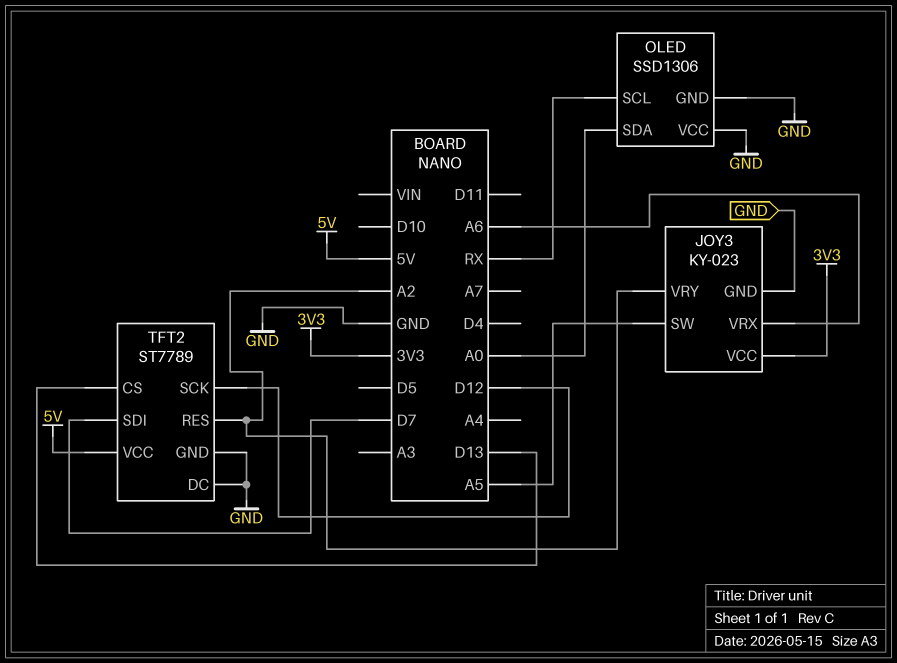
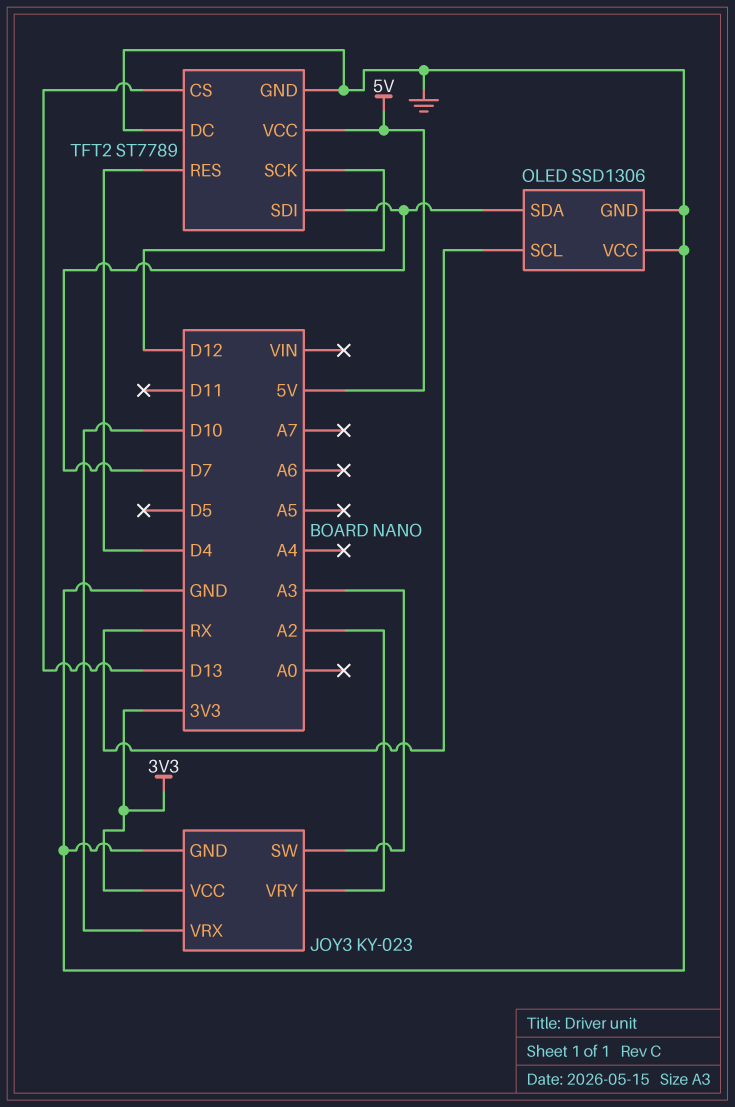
JOY3 pin SW: A5 -> A3
JOY3 pin VRX: A6 -> D10
OLED pin SDA: A0 -> D7
TFT2 pin RES: A2 -> D4

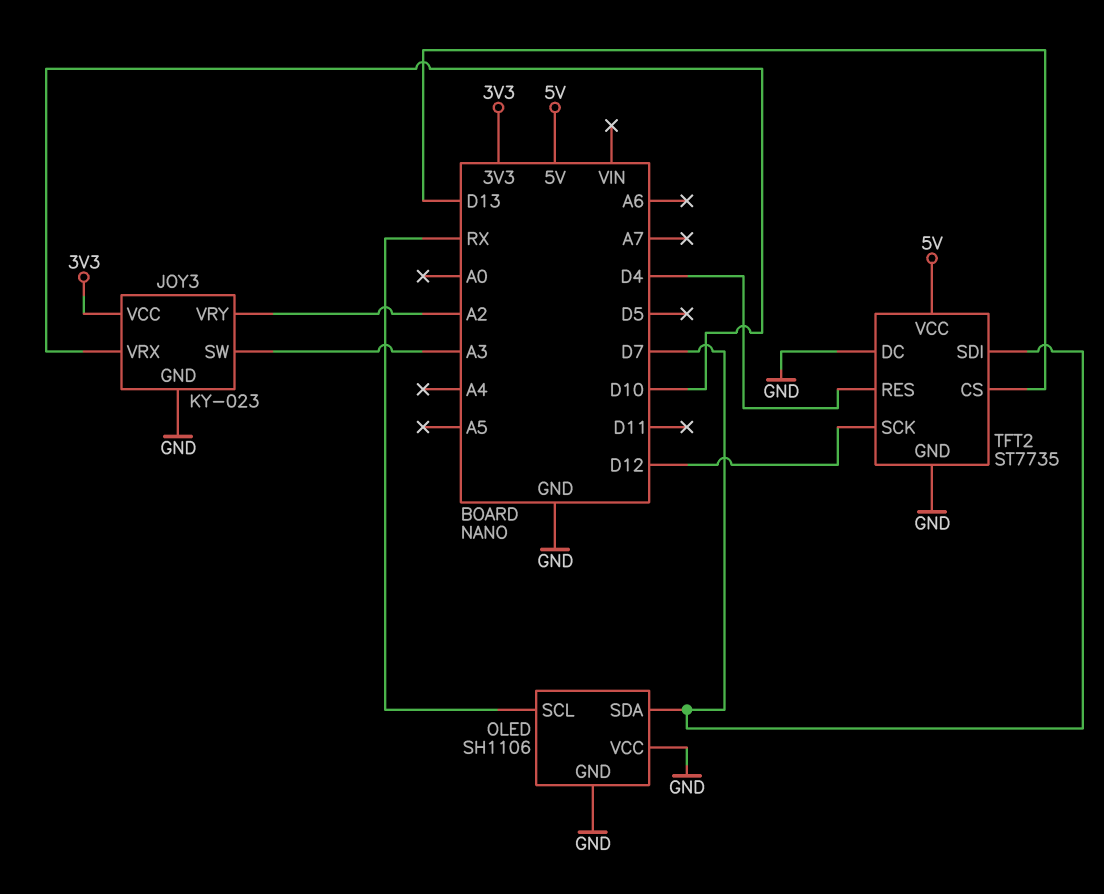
OLED: SSD1306 -> SH1106
TFT2: ST7789 -> ST7735

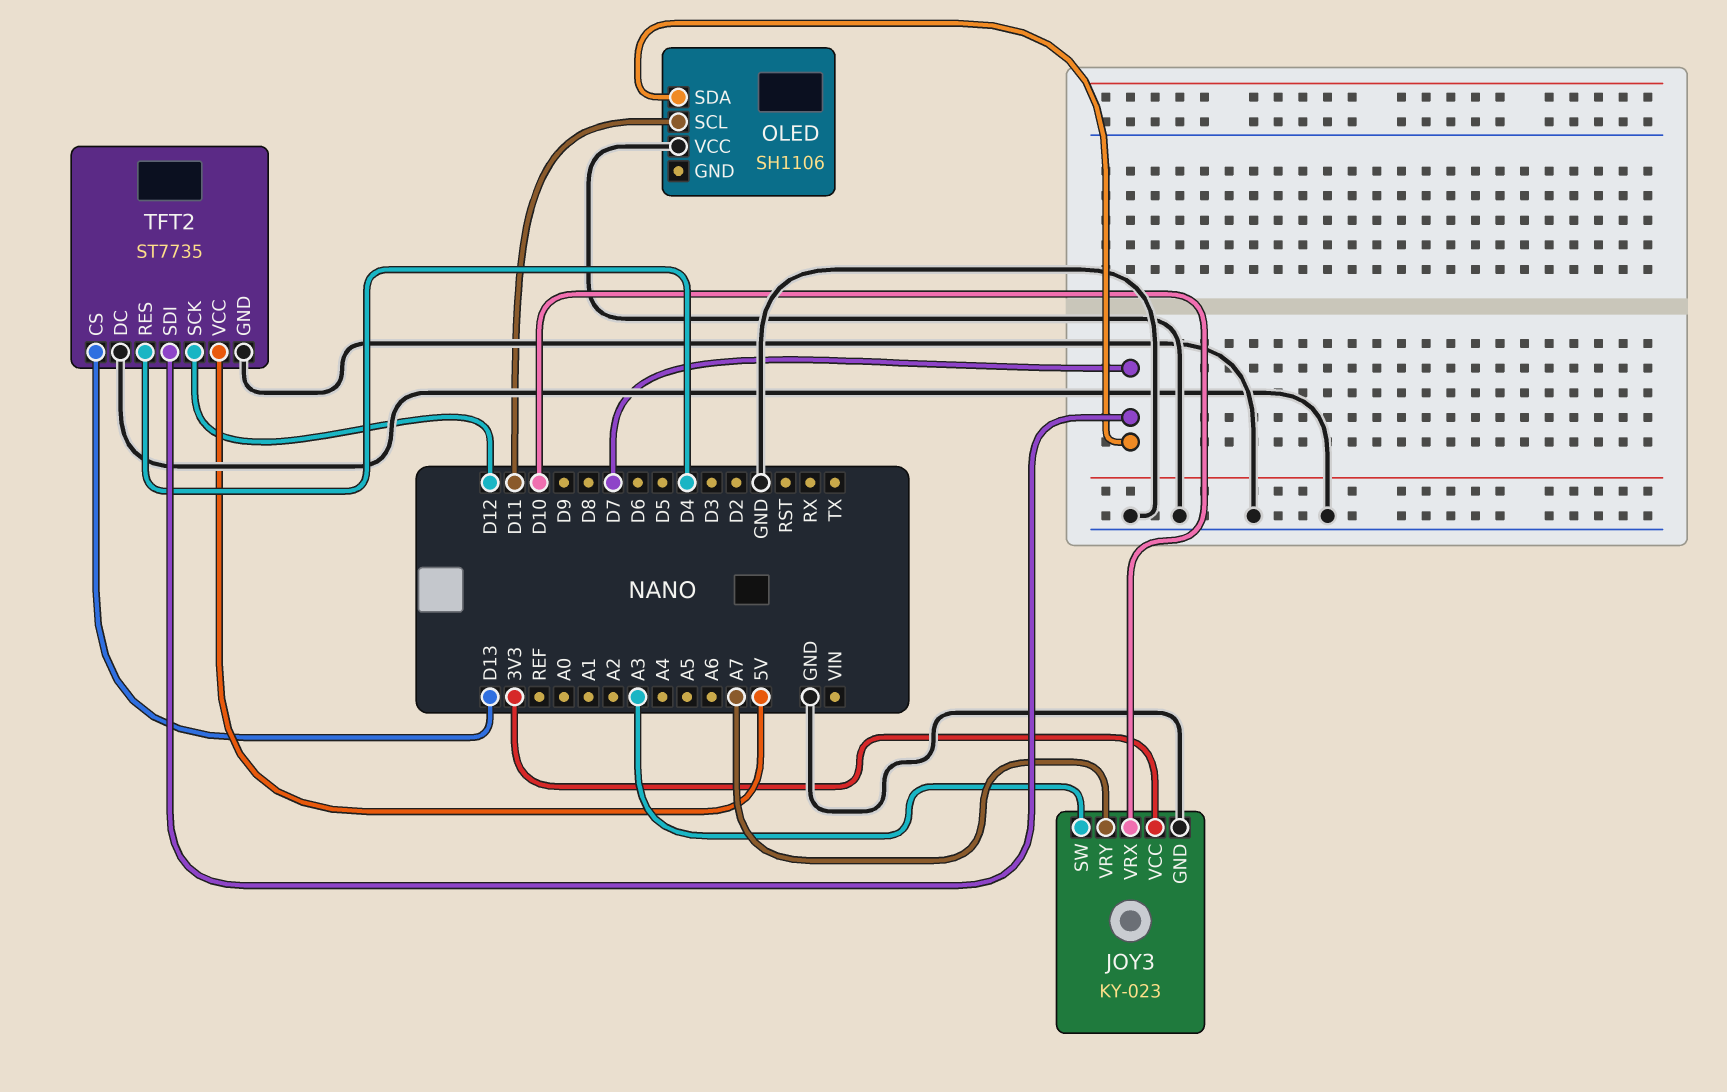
JOY3 pin VRY: A2 -> A7
OLED pin GND: GND -> none
OLED pin SCL: RX -> D11

